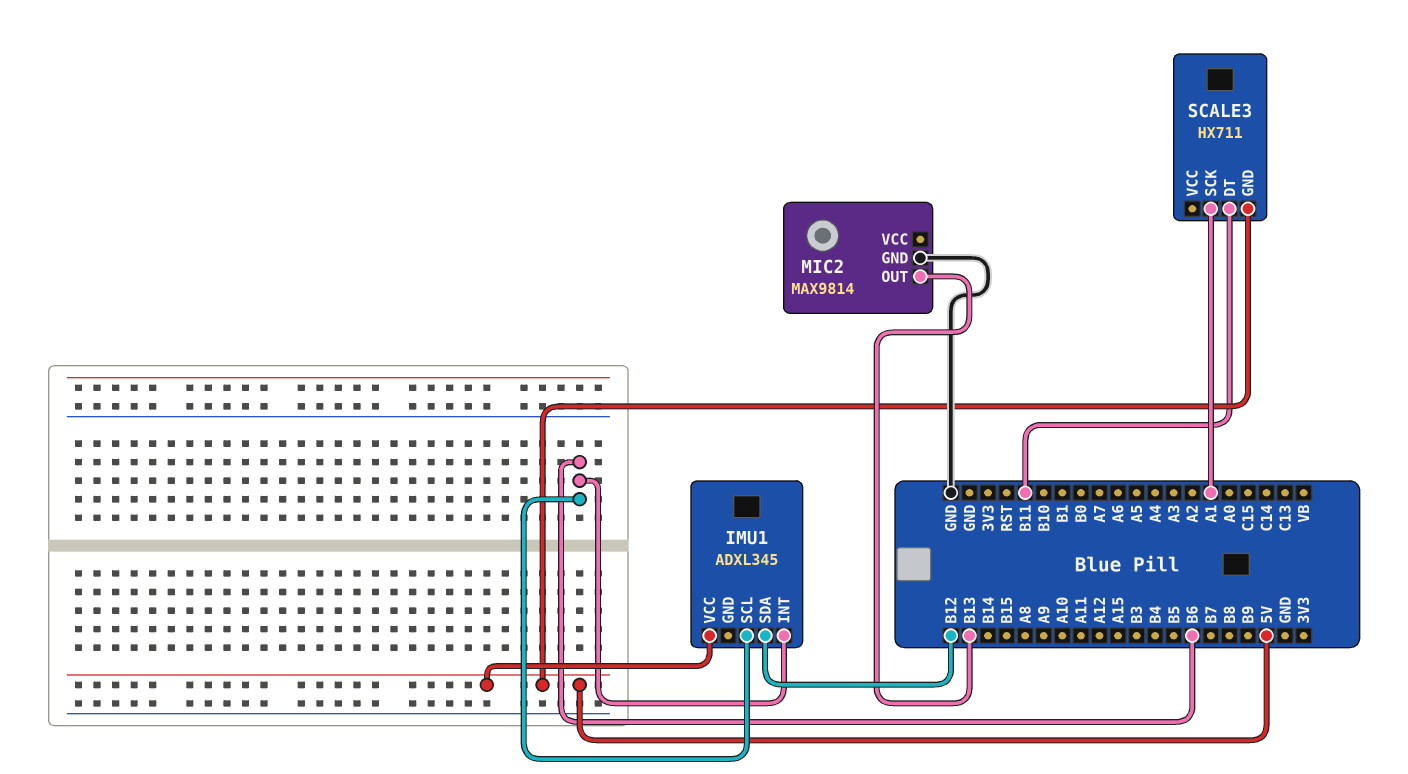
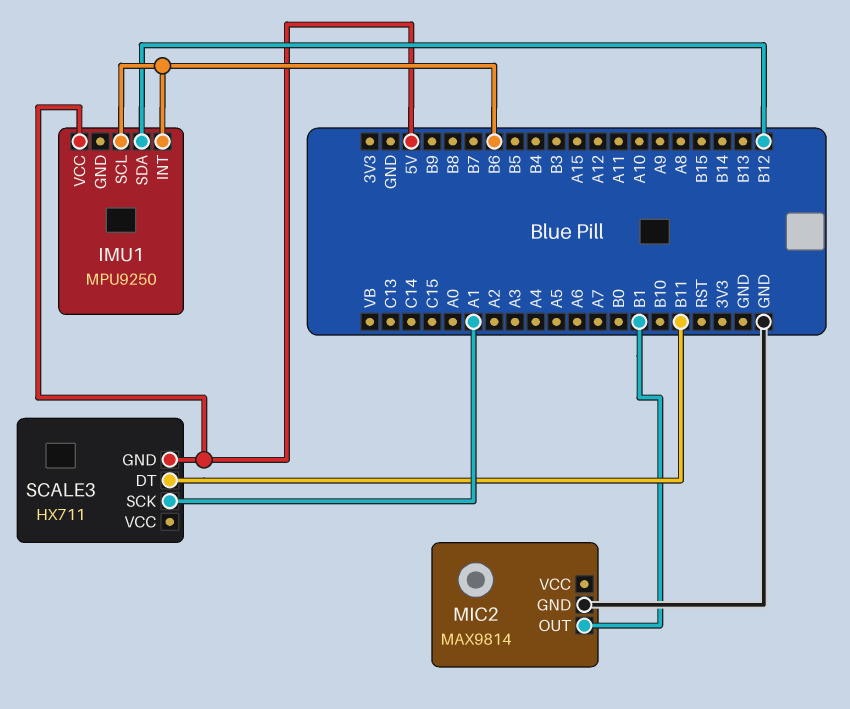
IMU1: ADXL345 -> MPU9250
MIC2 pin OUT: B13 -> B1

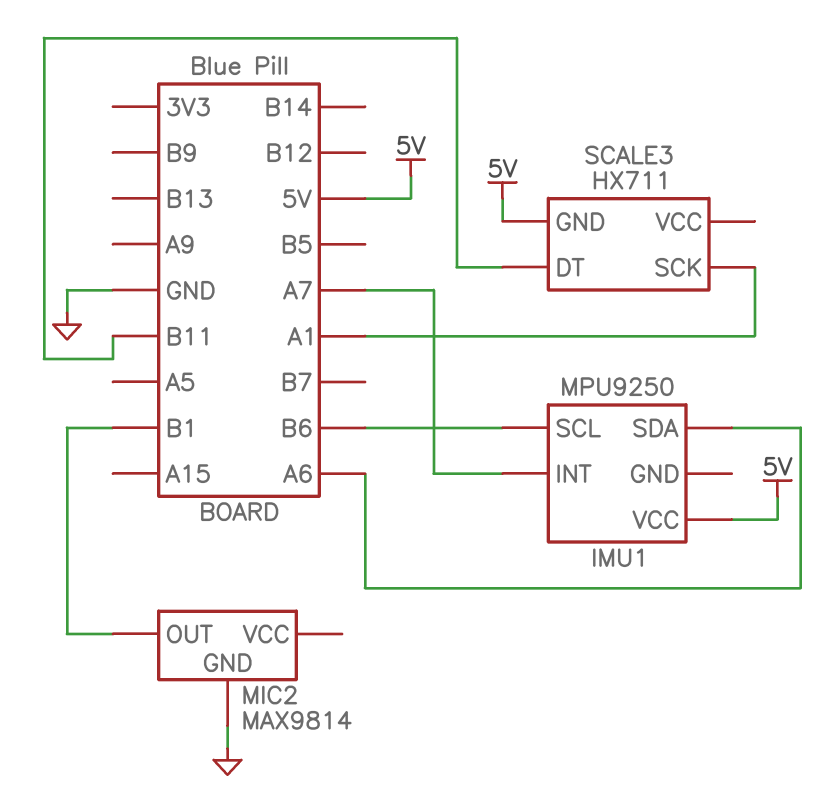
IMU1 pin INT: B6 -> A7
IMU1 pin SDA: B12 -> A6

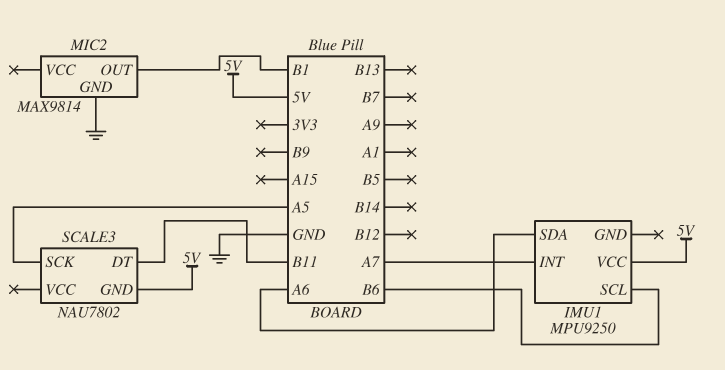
SCALE3: HX711 -> NAU7802
SCALE3 pin SCK: A1 -> A5

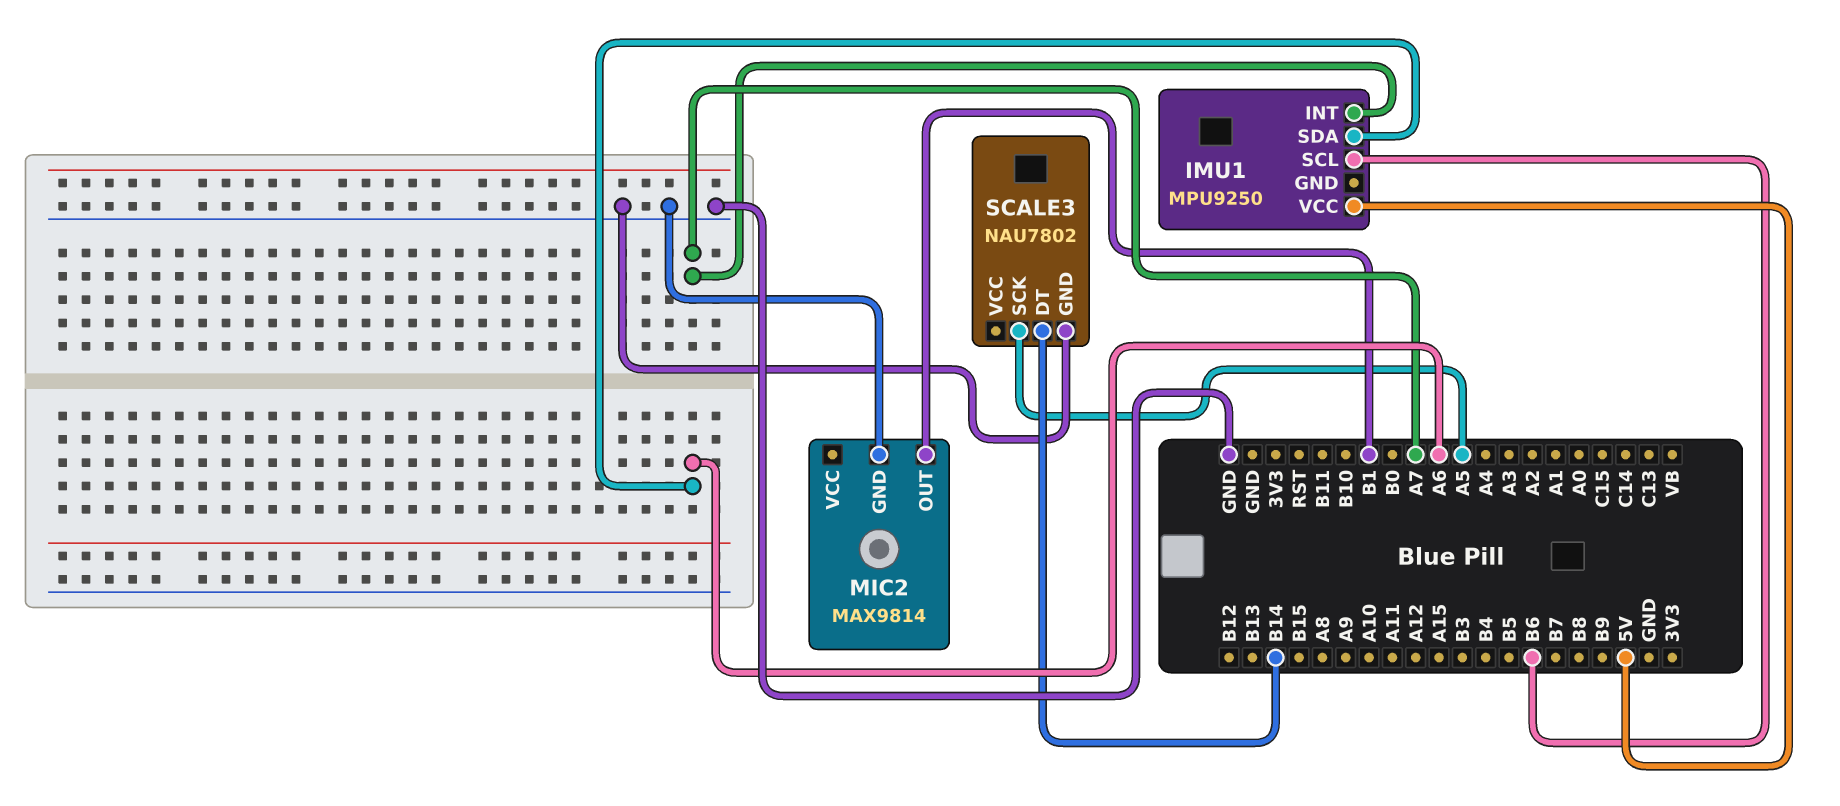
SCALE3 pin DT: B11 -> B14
SCALE3 pin GND: 5V -> GND

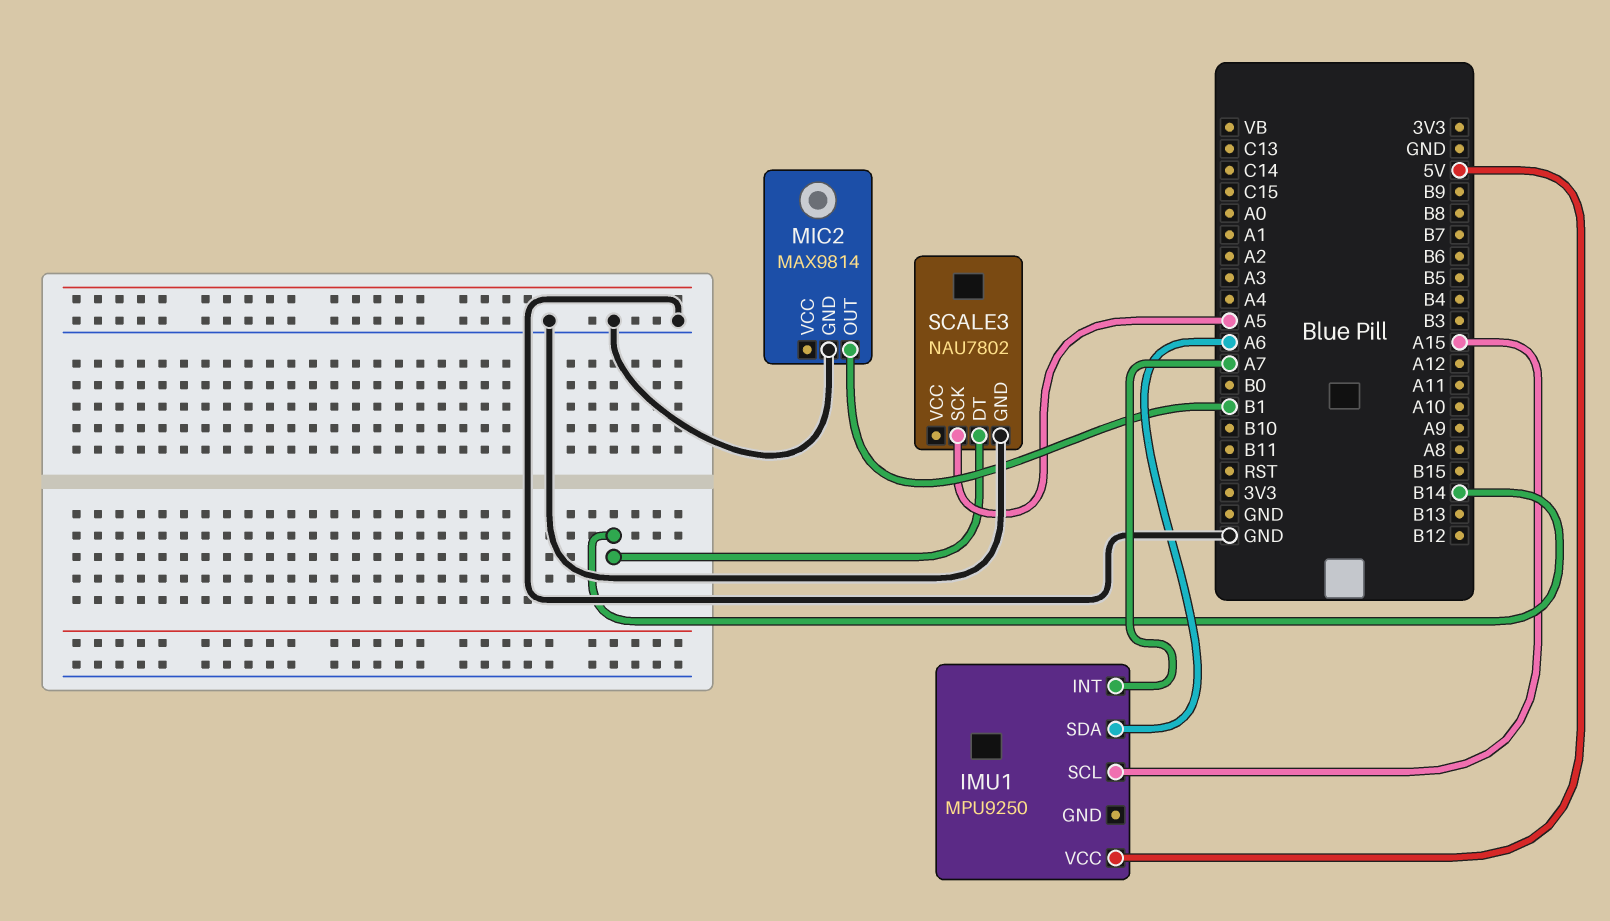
IMU1 pin SCL: B6 -> A15

